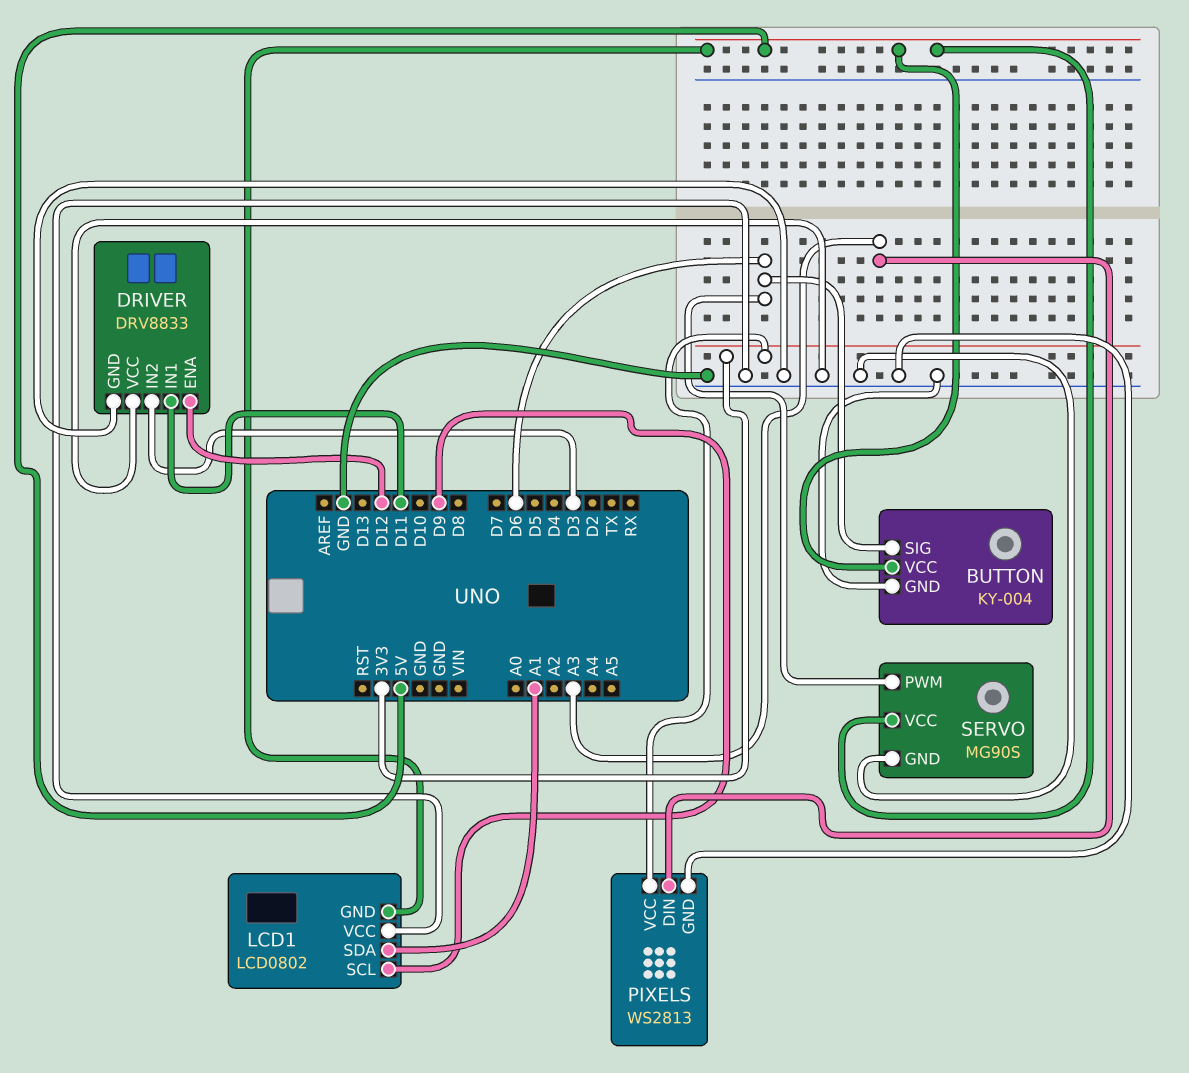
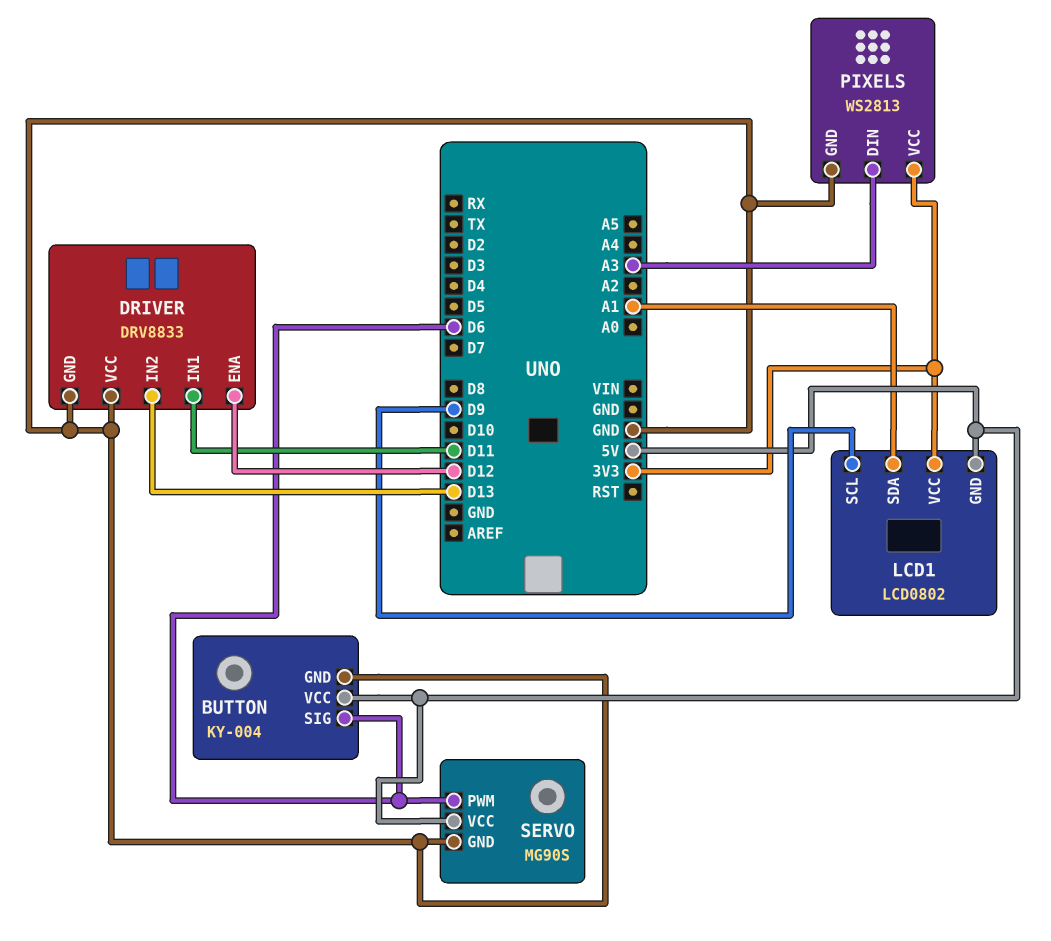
DRIVER pin IN2: D3 -> D13
LCD1 pin VCC: GND -> 3V3

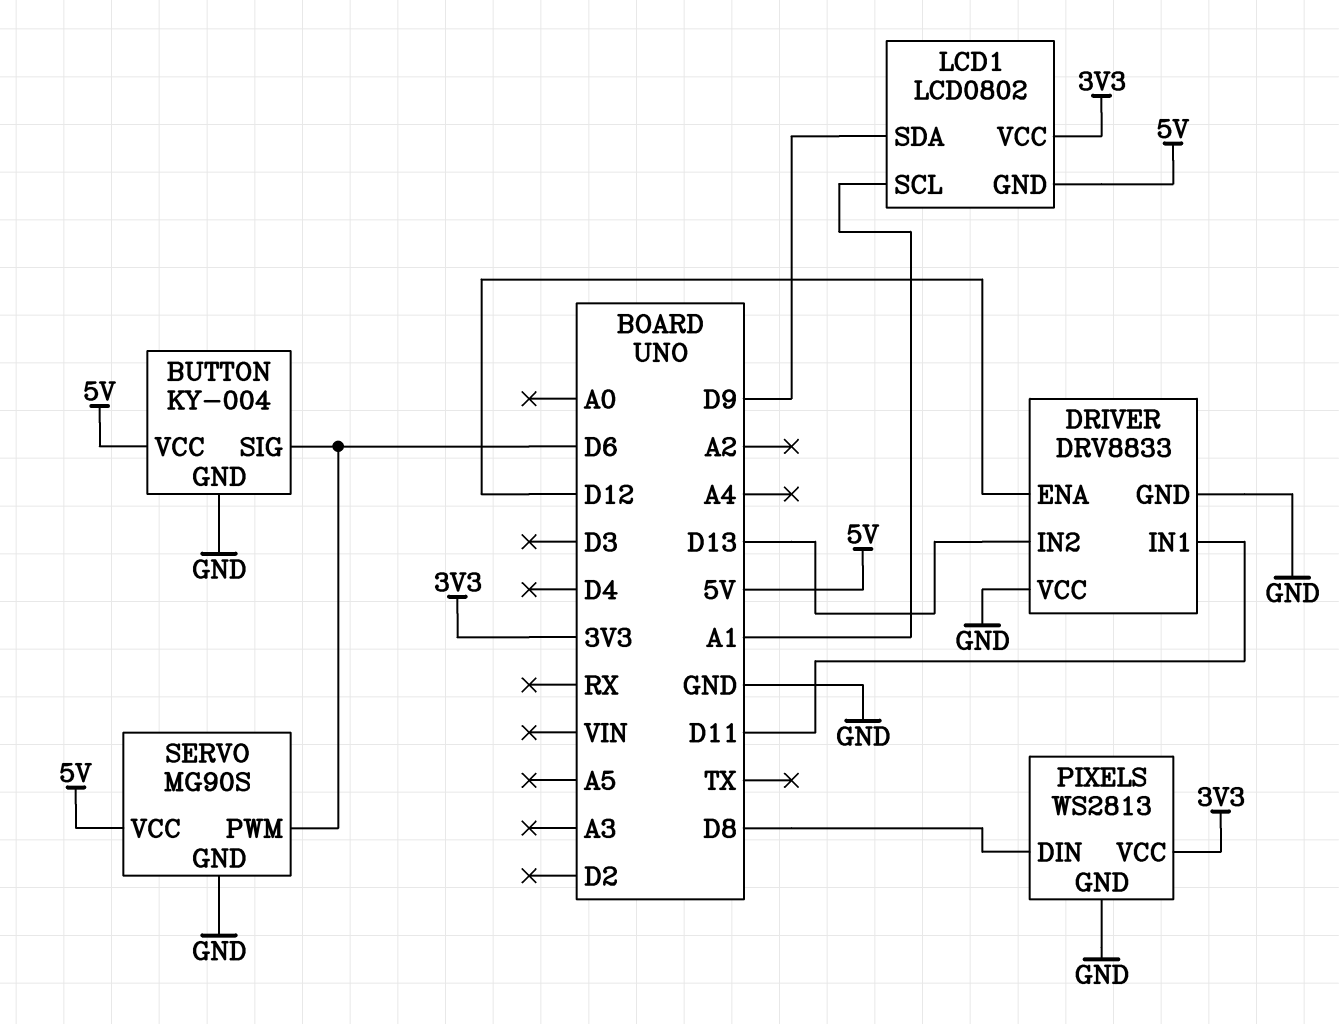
LCD1 pin SCL: D9 -> A1
LCD1 pin SDA: A1 -> D9
PIXELS pin DIN: A3 -> D8

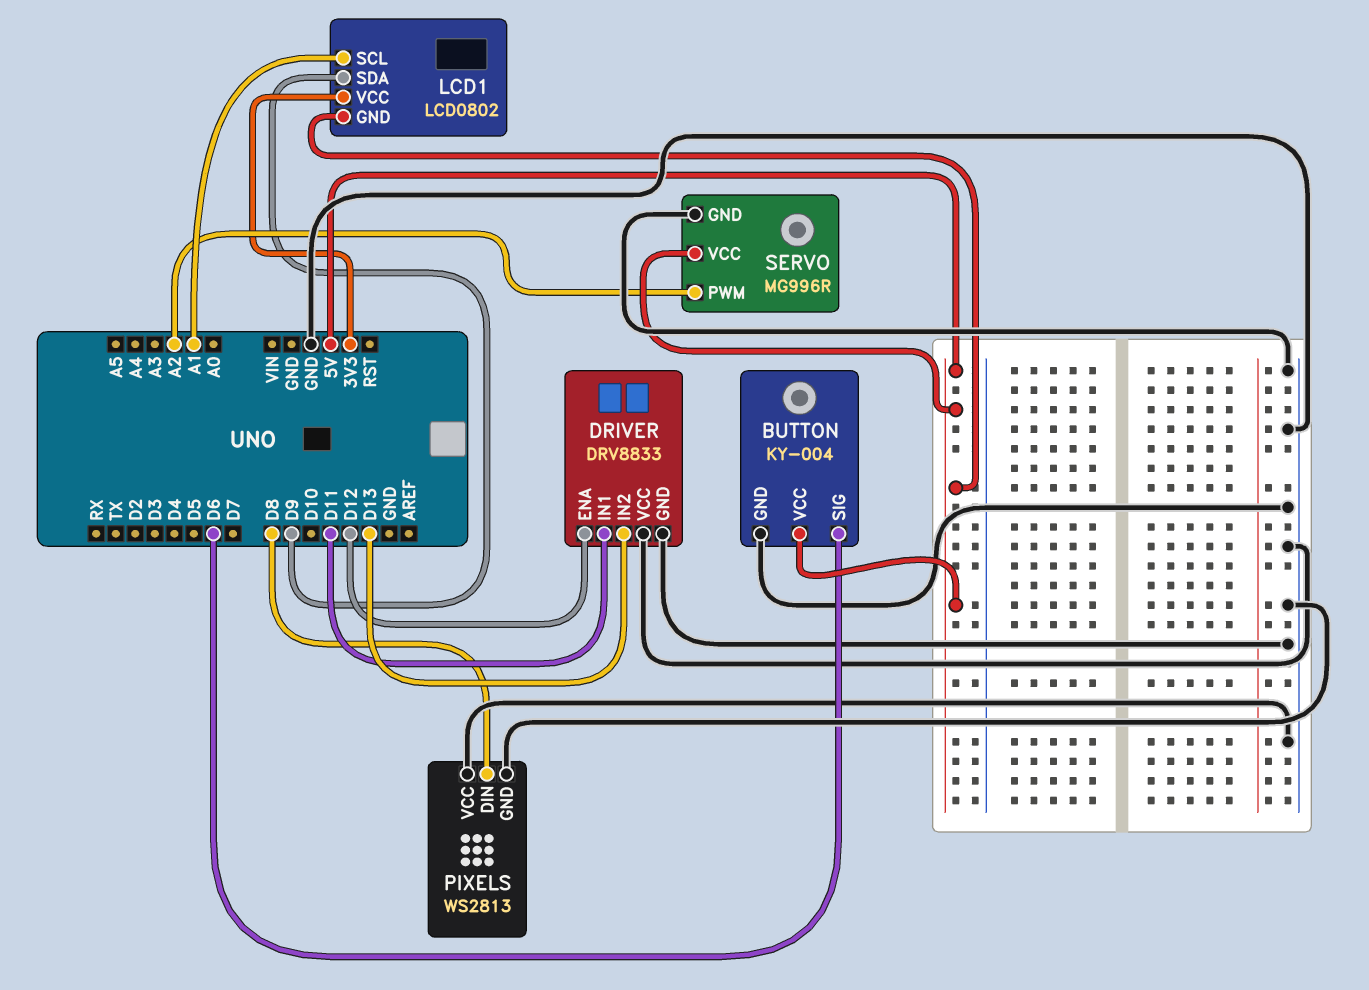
PIXELS pin VCC: 3V3 -> GND
SERVO: MG90S -> MG996R
SERVO pin PWM: D6 -> A2

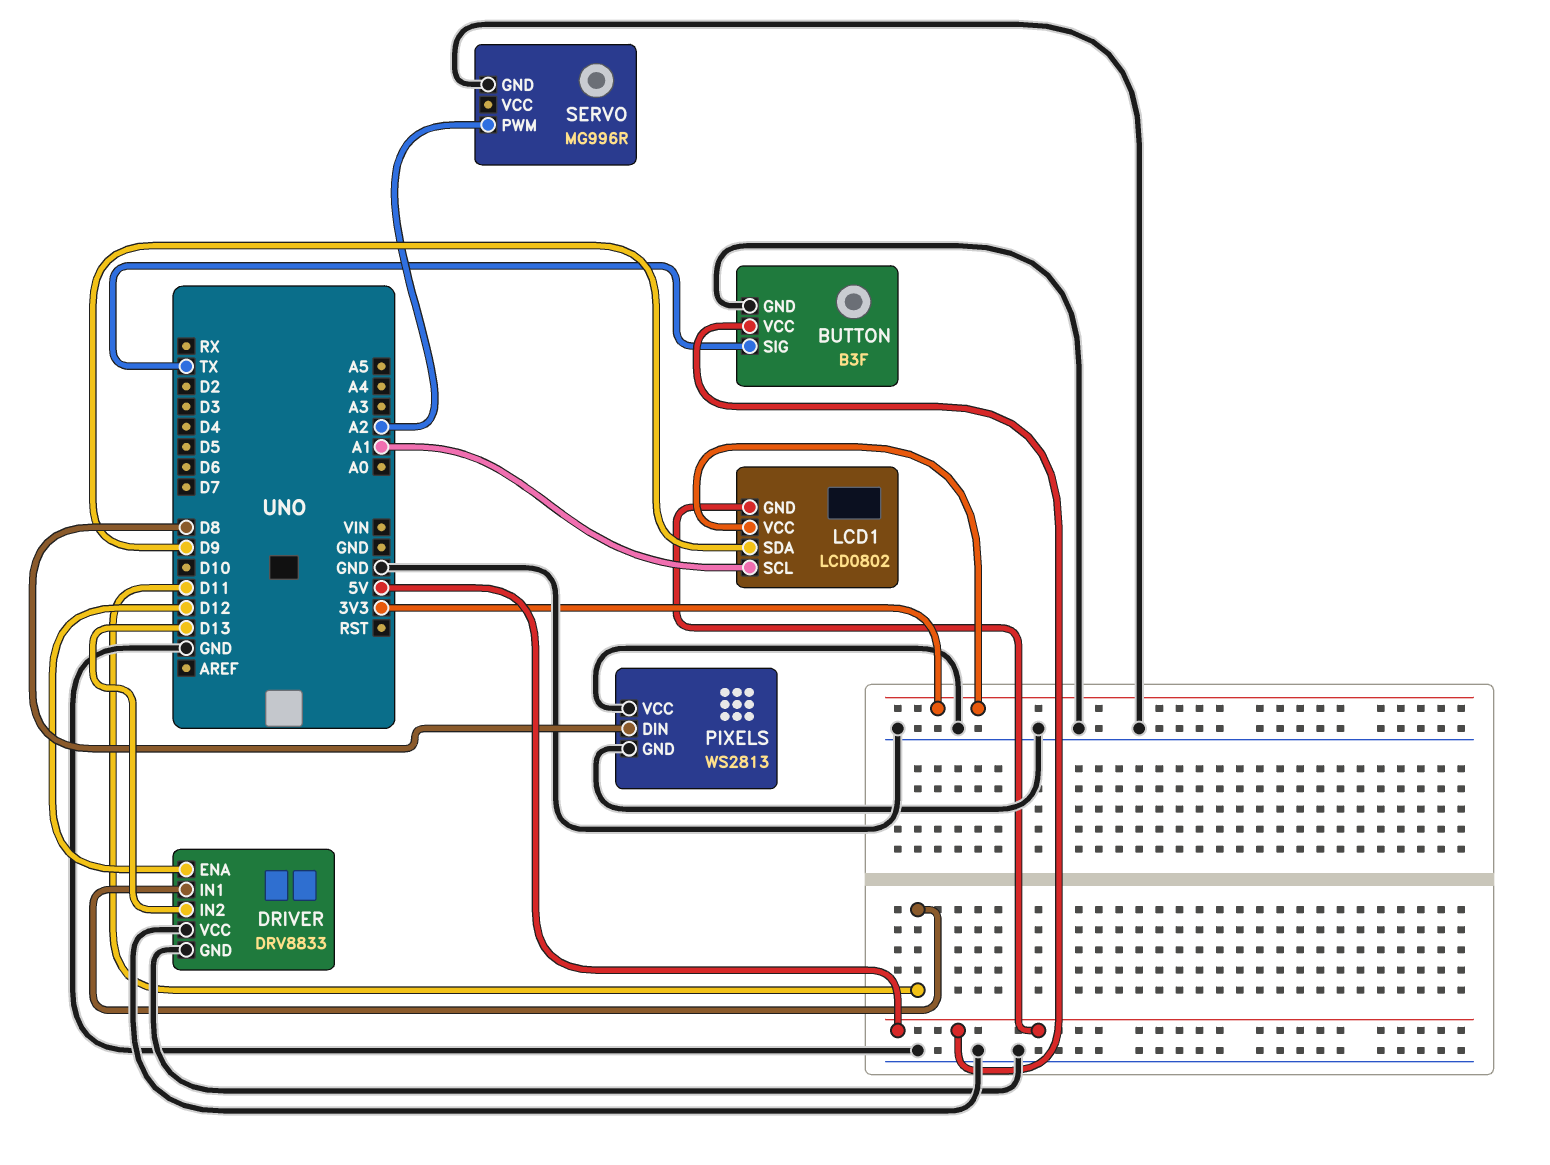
BUTTON: KY-004 -> B3F
BUTTON pin SIG: D6 -> TX
SERVO pin VCC: 5V -> none

